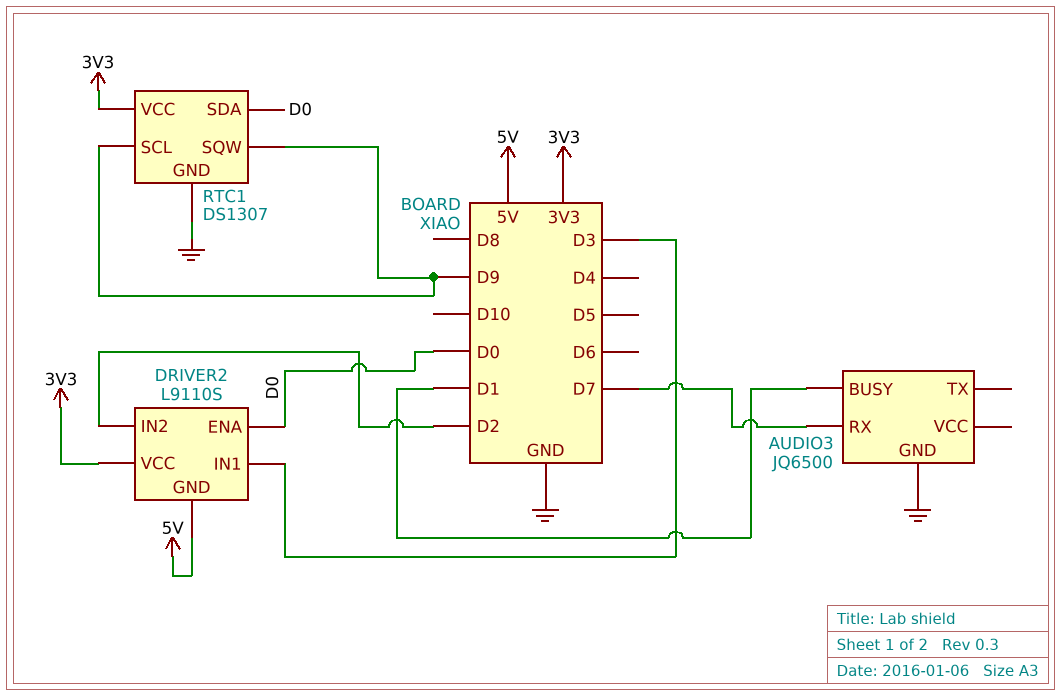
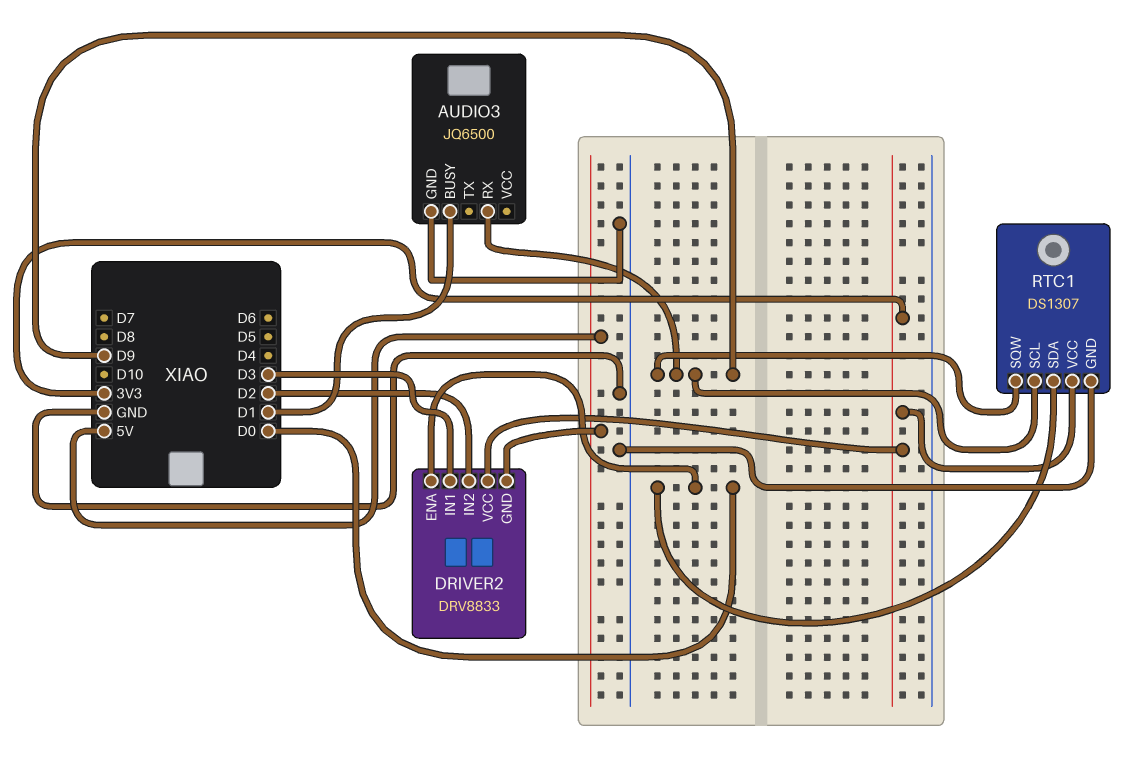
AUDIO3 pin RX: D7 -> D9
DRIVER2: L9110S -> DRV8833

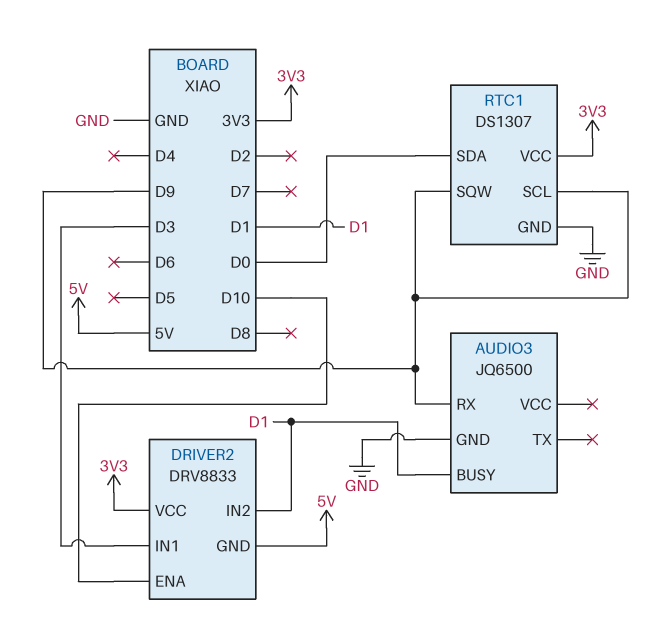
DRIVER2 pin ENA: D0 -> D10
DRIVER2 pin IN2: D2 -> D1

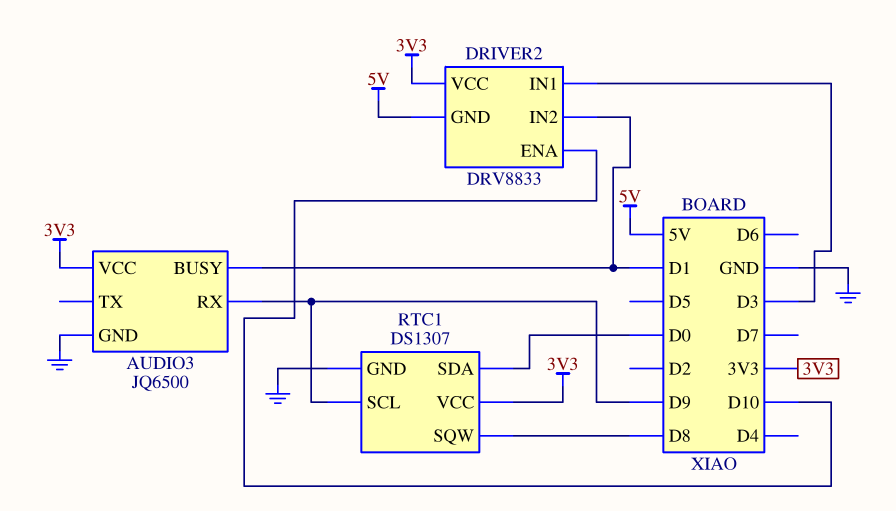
AUDIO3 pin VCC: none -> 3V3
RTC1 pin SQW: D9 -> D8

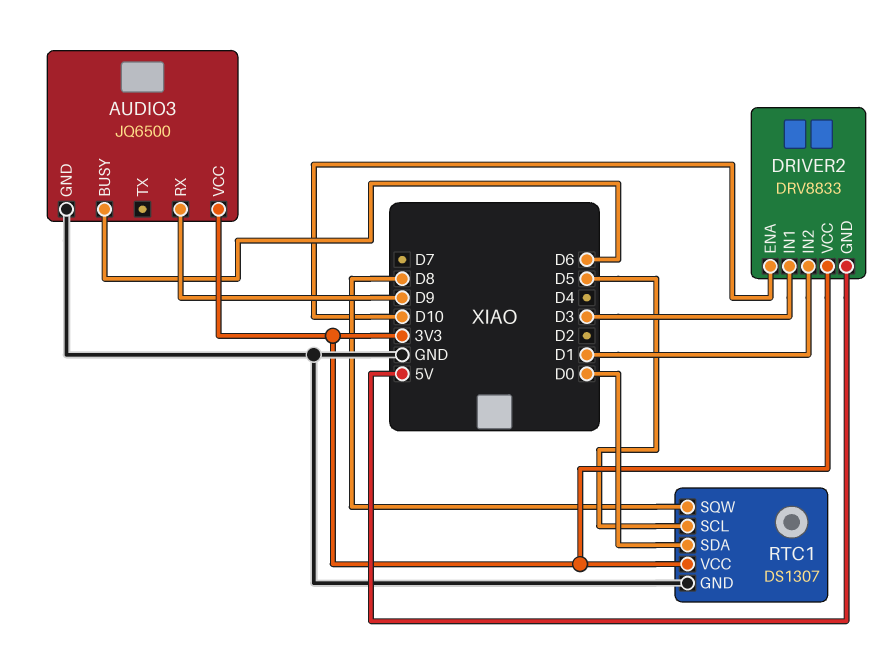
AUDIO3 pin BUSY: D1 -> D6
RTC1 pin SCL: D9 -> D5

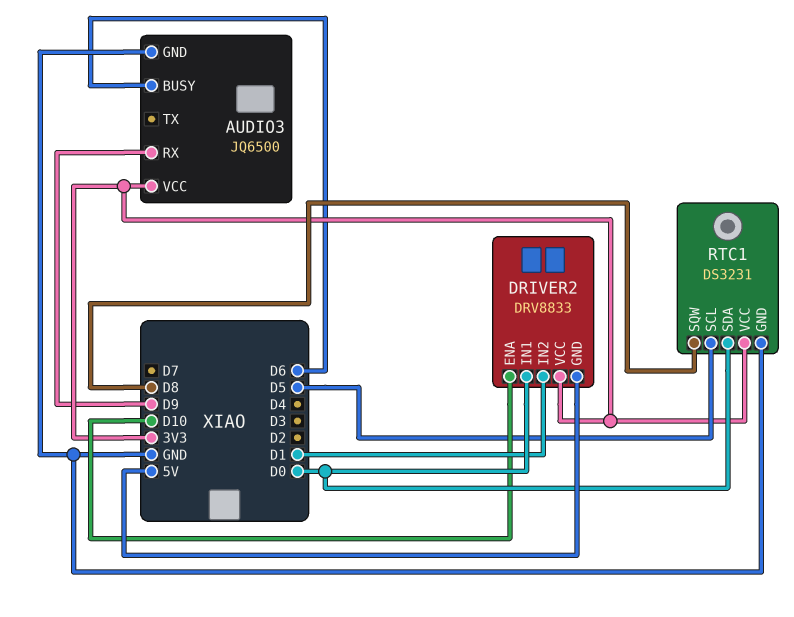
DRIVER2 pin IN1: D3 -> D0
RTC1: DS1307 -> DS3231

